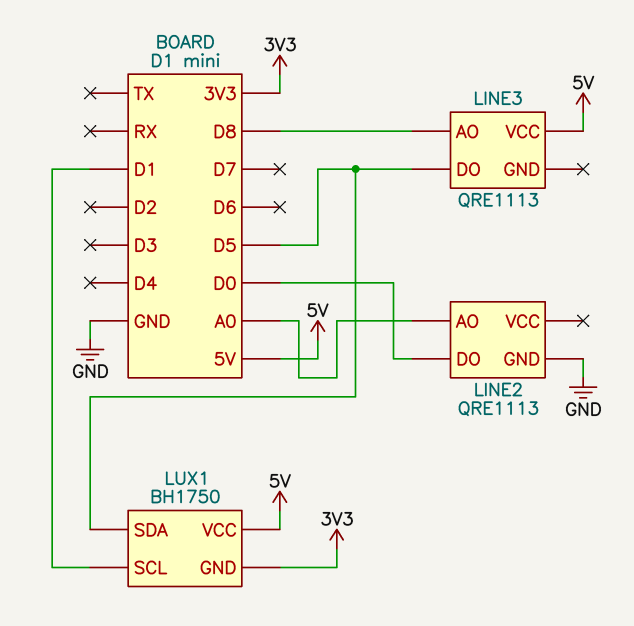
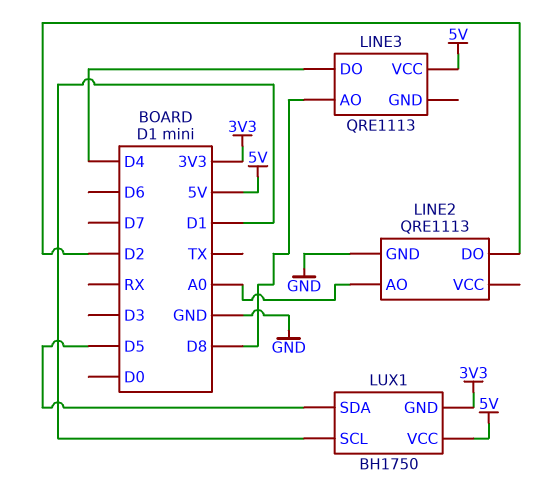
LINE2 pin DO: D0 -> D2
LINE3 pin DO: D5 -> D4

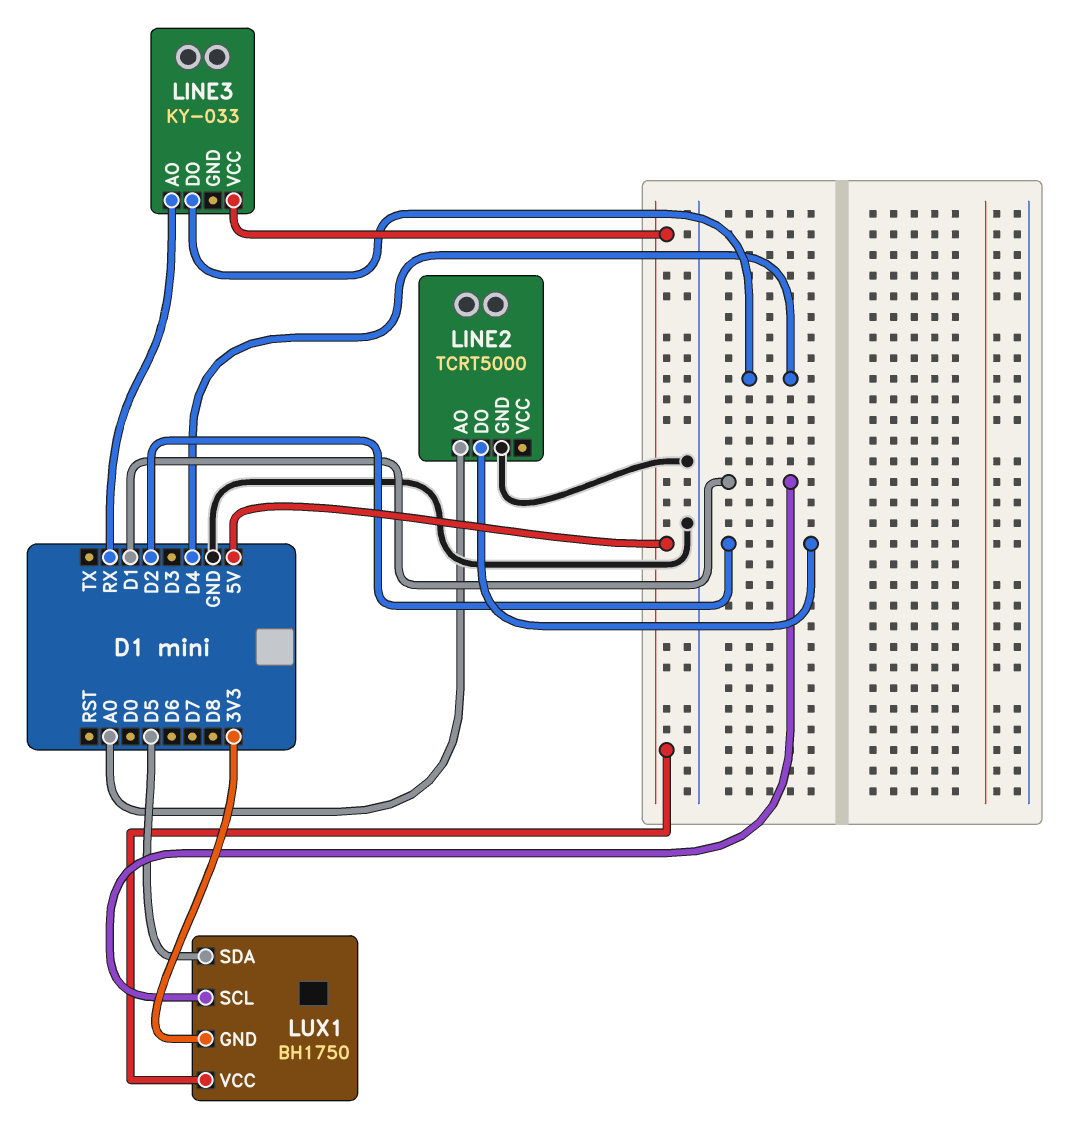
LINE2: QRE1113 -> TCRT5000
LINE3: QRE1113 -> KY-033
LINE3 pin AO: D8 -> RX

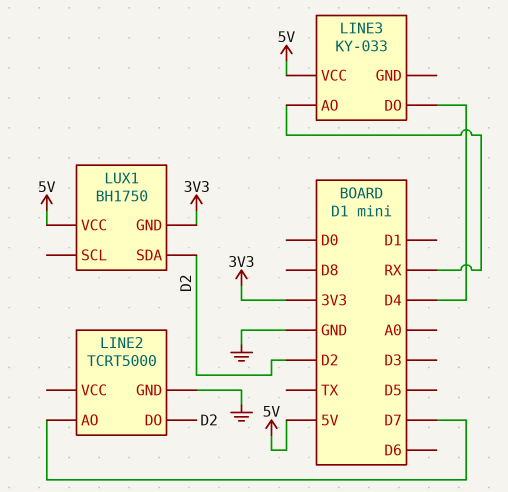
LINE2 pin AO: A0 -> D7
LUX1 pin SCL: D1 -> none
LUX1 pin SDA: D5 -> D2

